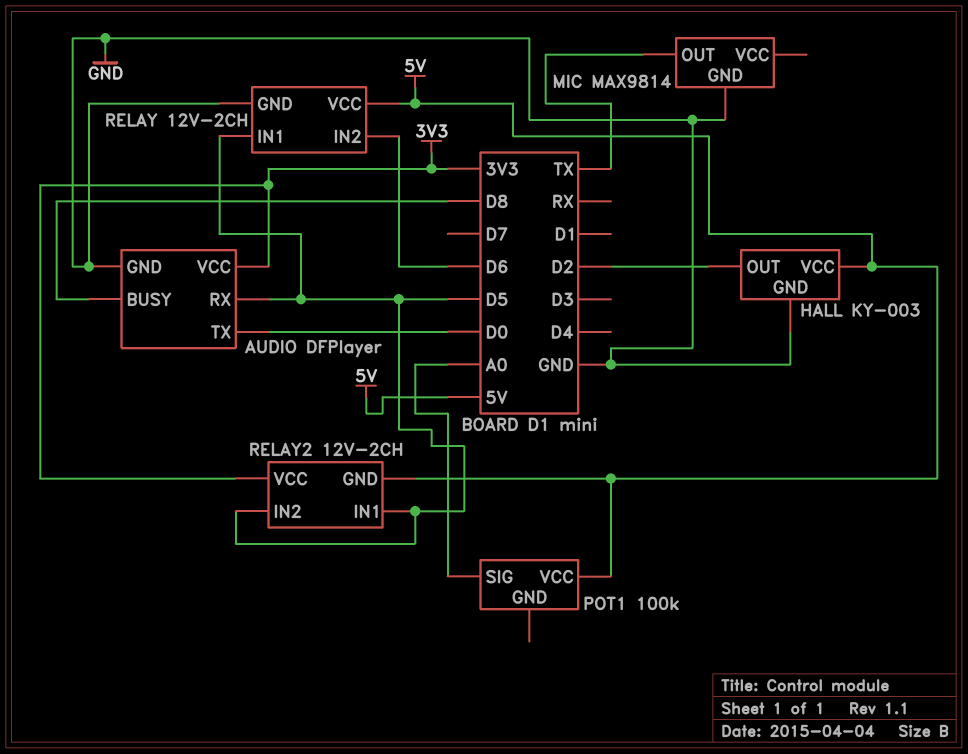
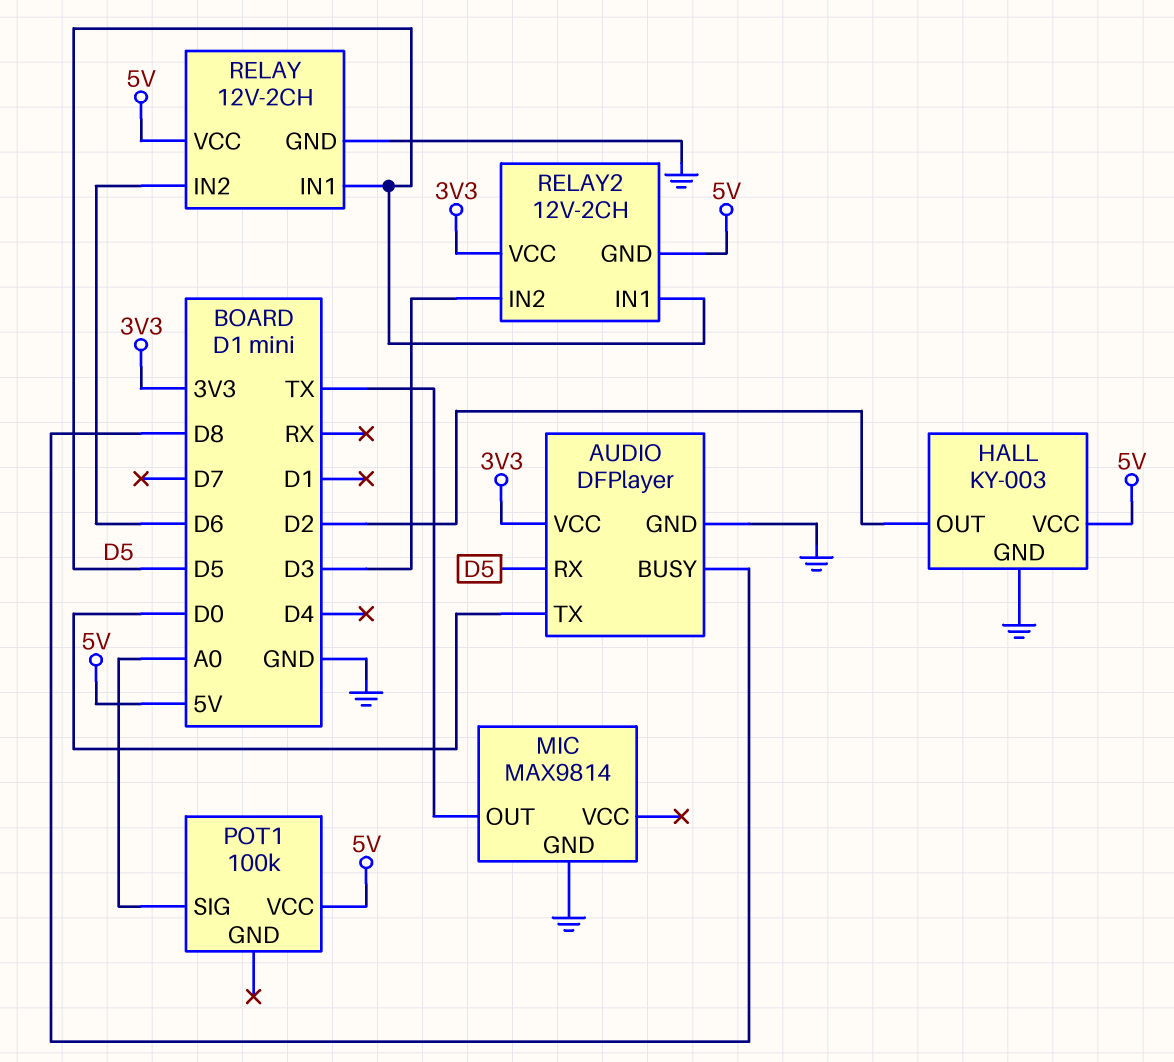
RELAY2 pin IN2: D5 -> D3

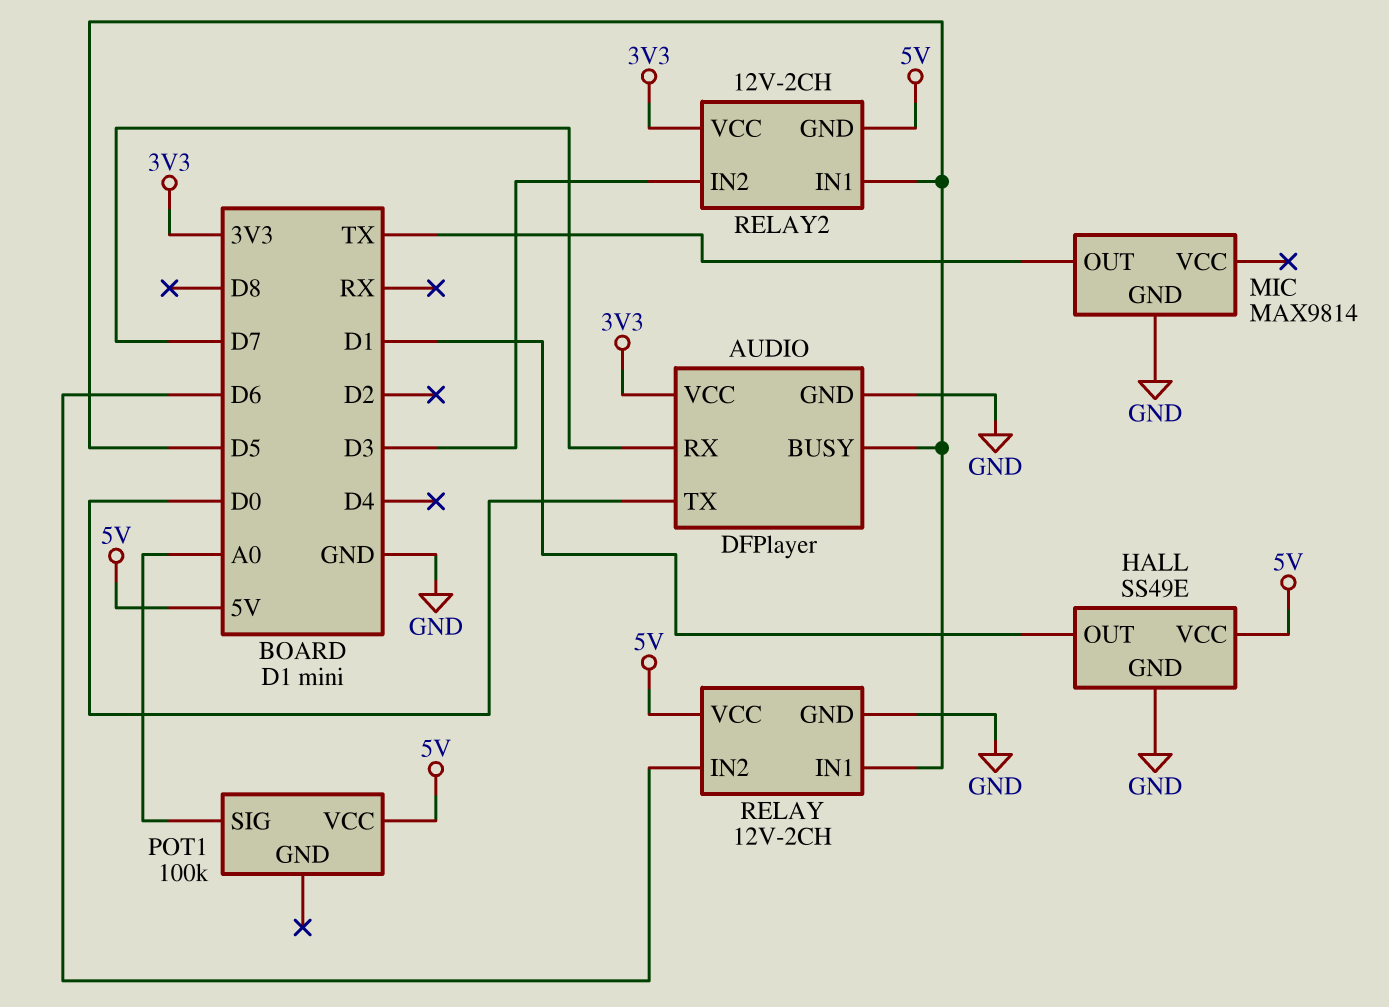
AUDIO pin BUSY: D8 -> D5
AUDIO pin RX: D5 -> D7
HALL: KY-003 -> SS49E
HALL pin OUT: D2 -> D1

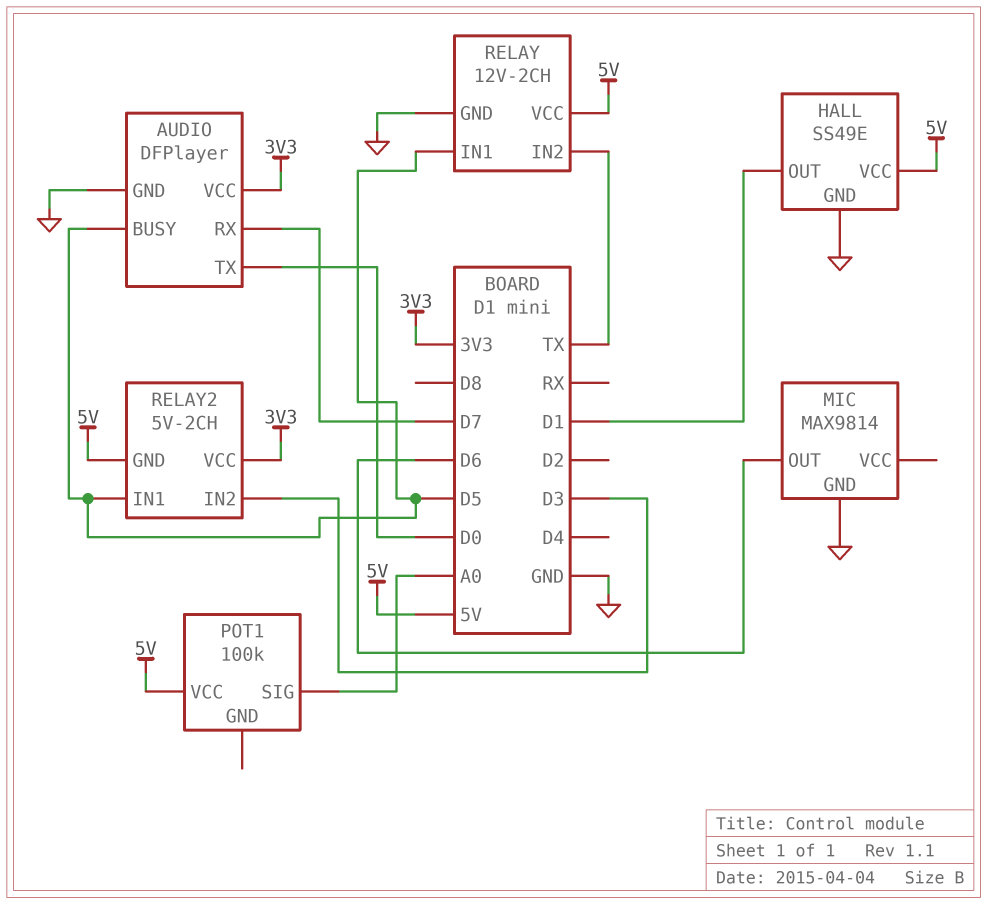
MIC pin OUT: TX -> D6
RELAY pin IN2: D6 -> TX
RELAY2: 12V-2CH -> 5V-2CH

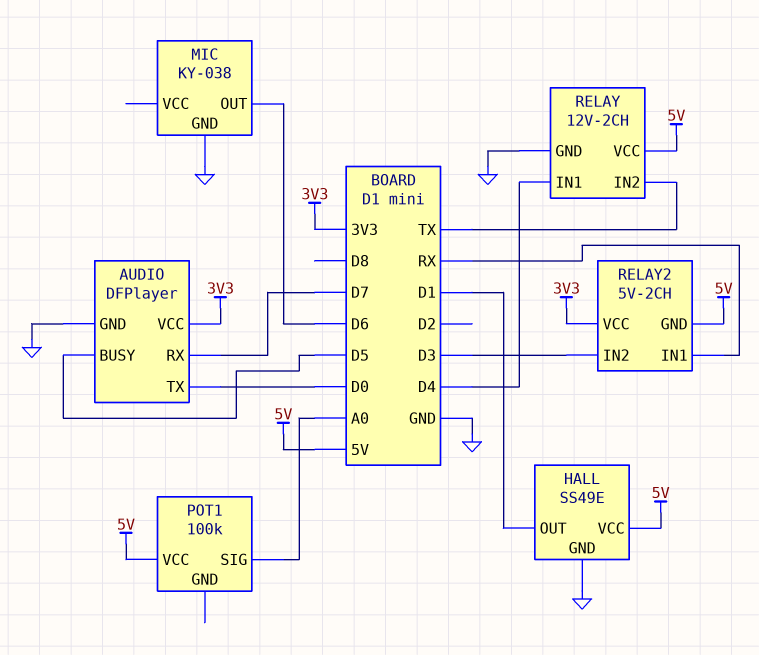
MIC: MAX9814 -> KY-038
RELAY pin IN1: D5 -> D4
RELAY2 pin IN1: D5 -> RX

